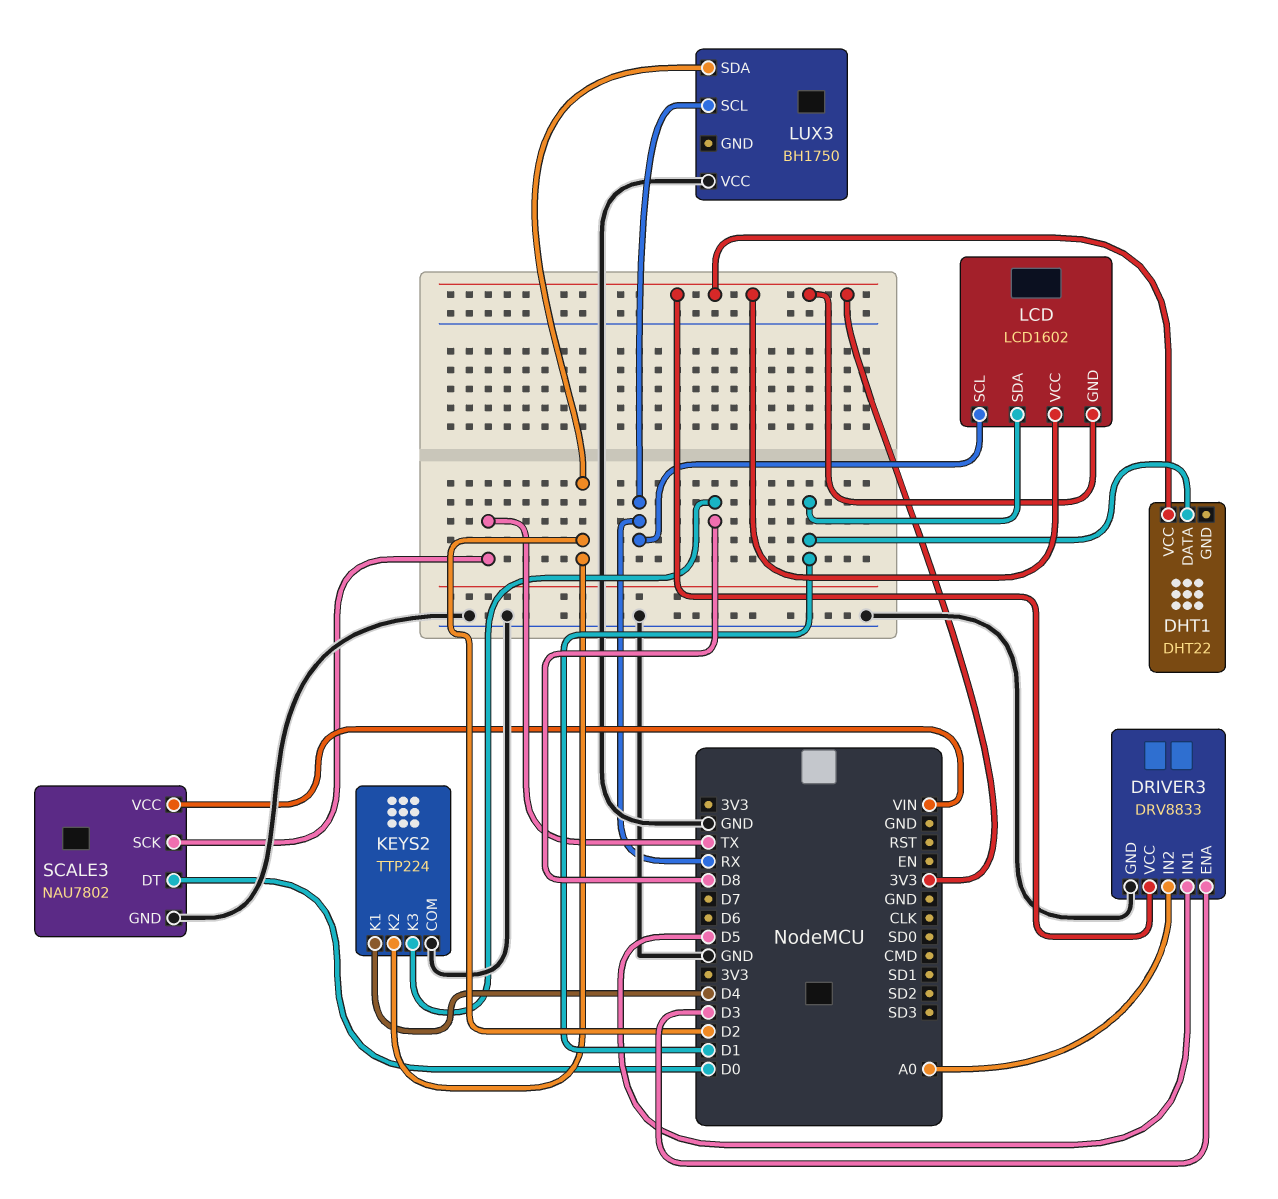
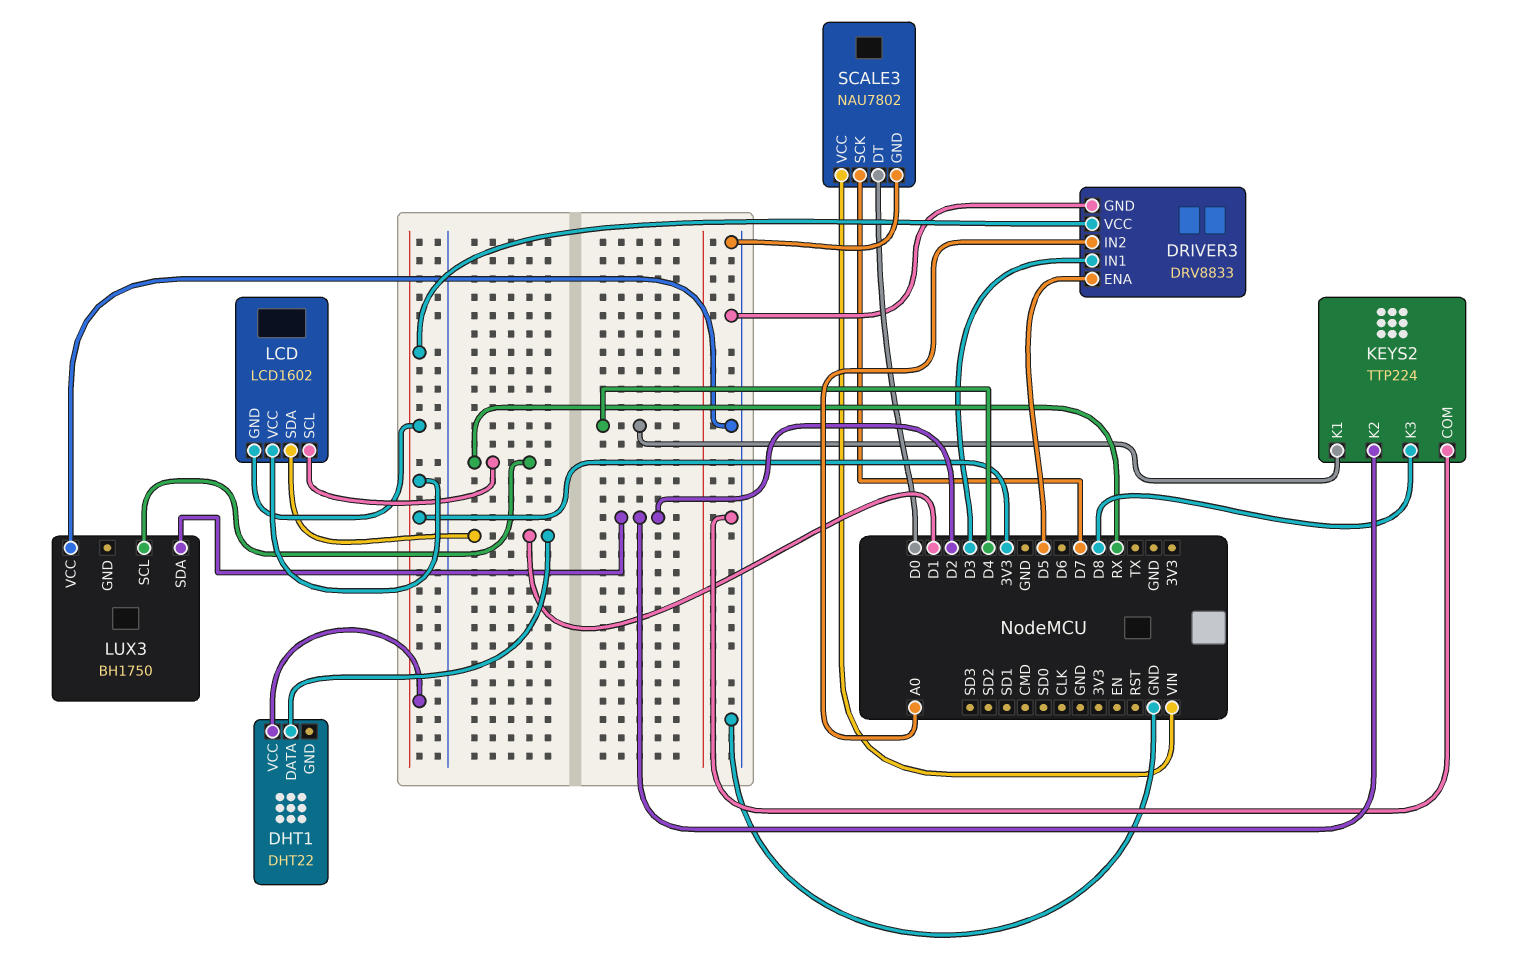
DRIVER3 pin ENA: D3 -> D5
DRIVER3 pin IN1: D5 -> D3
SCALE3 pin SCK: TX -> D7

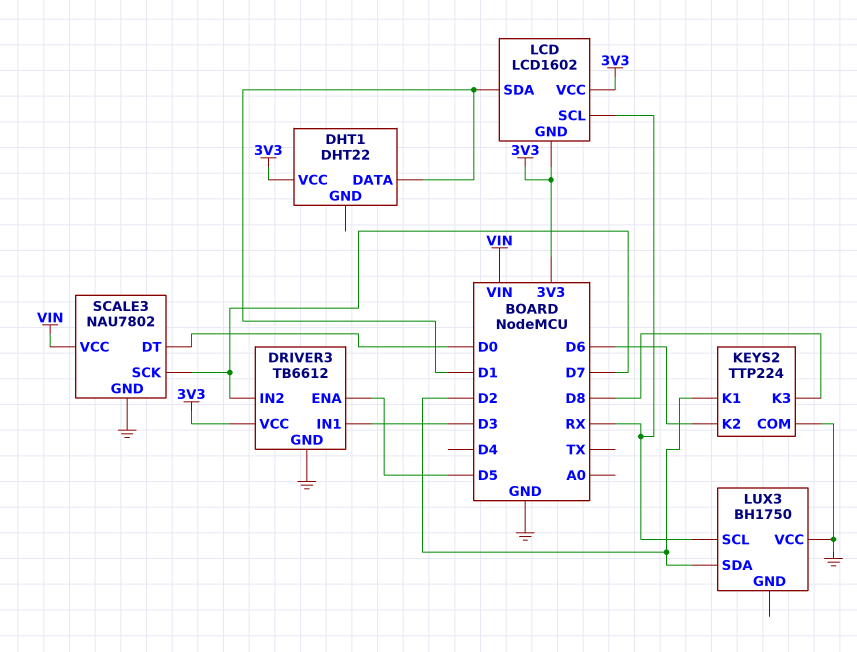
DRIVER3: DRV8833 -> TB6612
DRIVER3 pin IN2: A0 -> D7
KEYS2 pin K1: D4 -> D2
KEYS2 pin K2: D2 -> D6

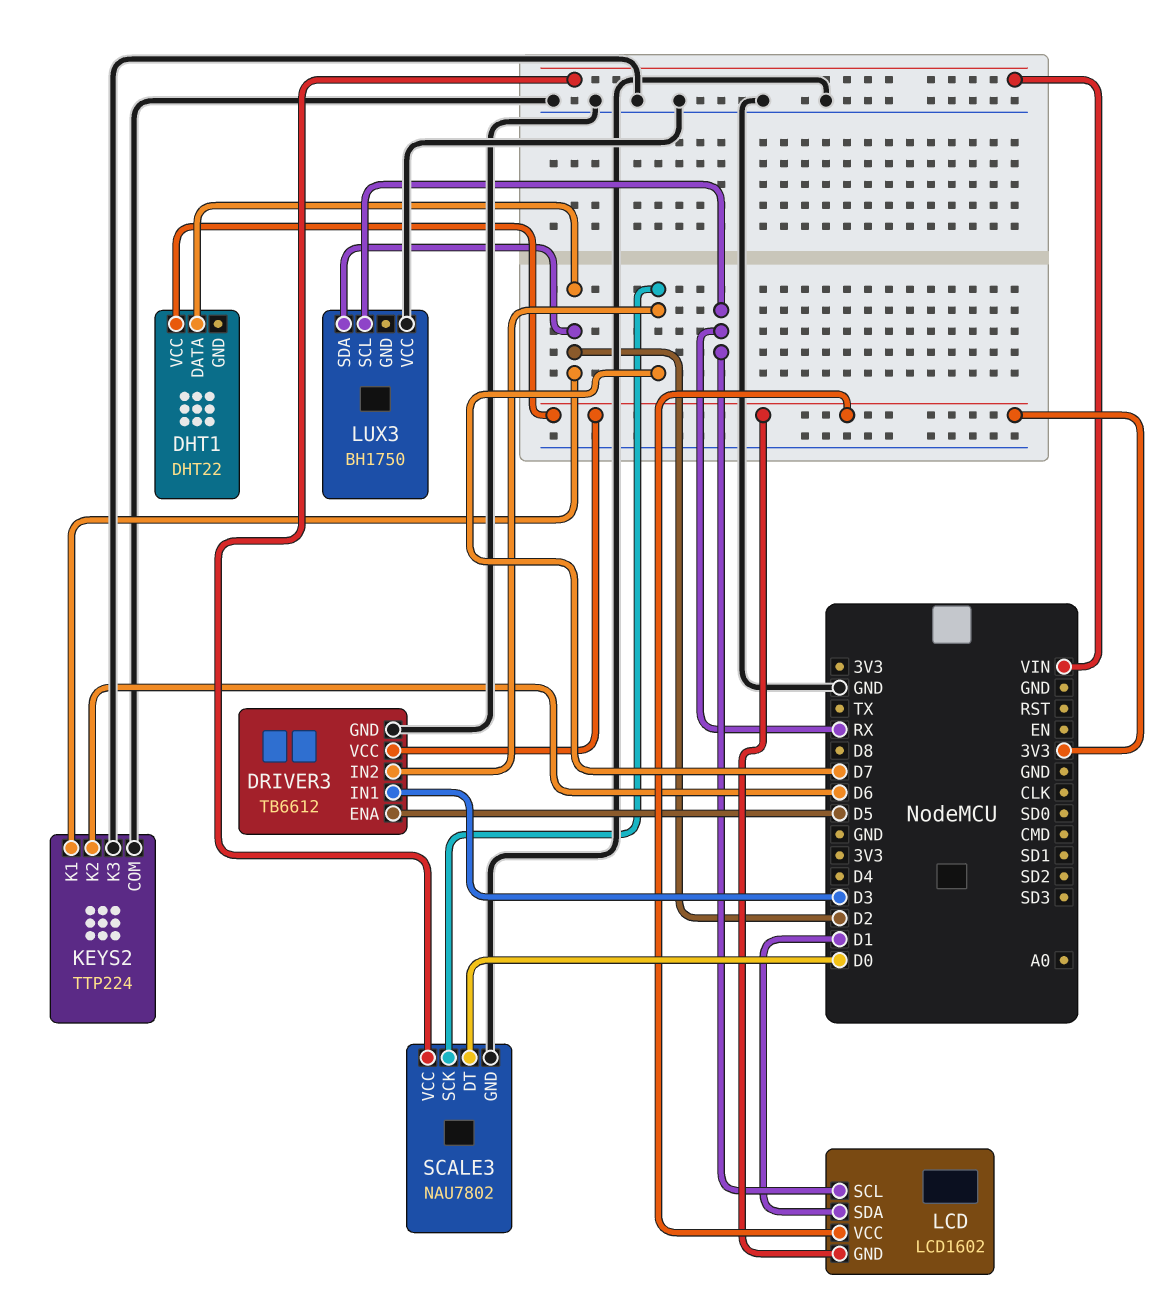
DHT1 pin DATA: D1 -> D2
KEYS2 pin K3: D8 -> GND

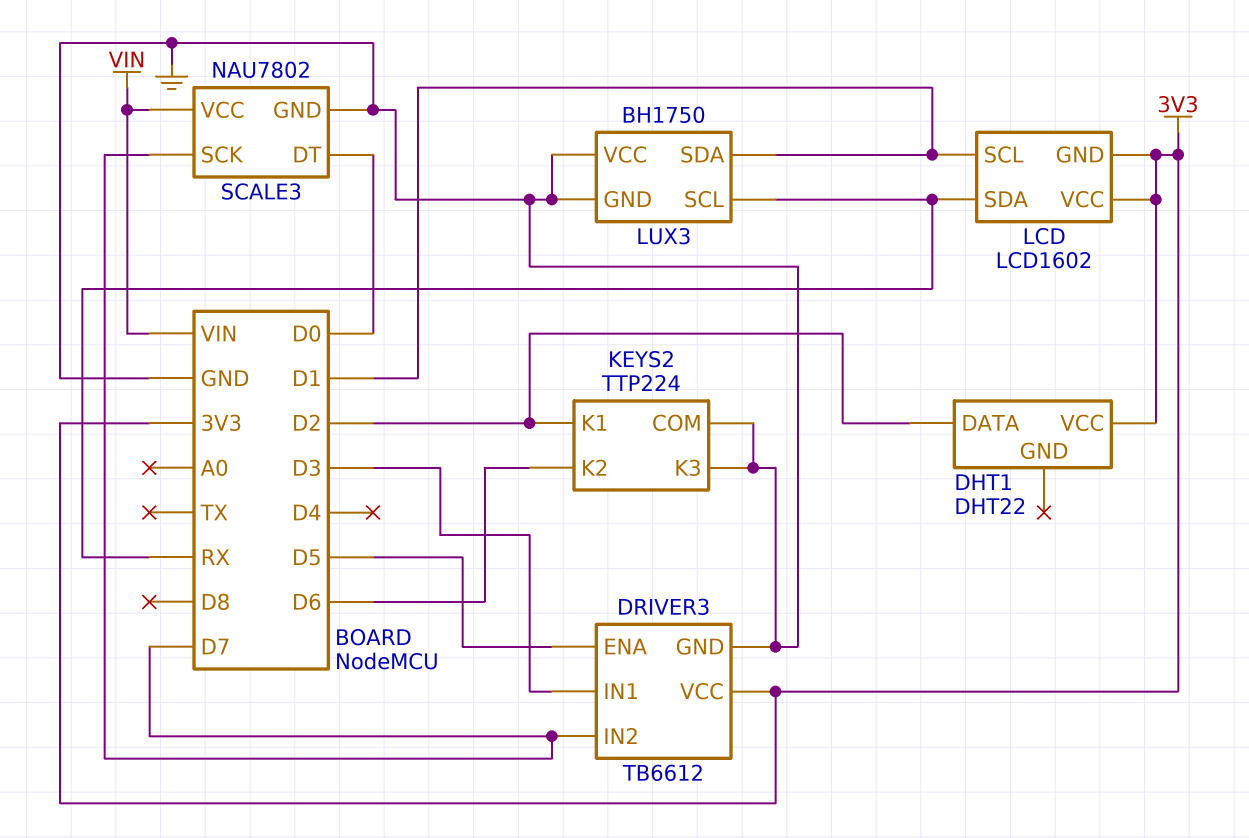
LCD pin SCL: RX -> D1
LCD pin SDA: D1 -> RX
LUX3 pin GND: none -> GND
LUX3 pin SDA: D2 -> D1

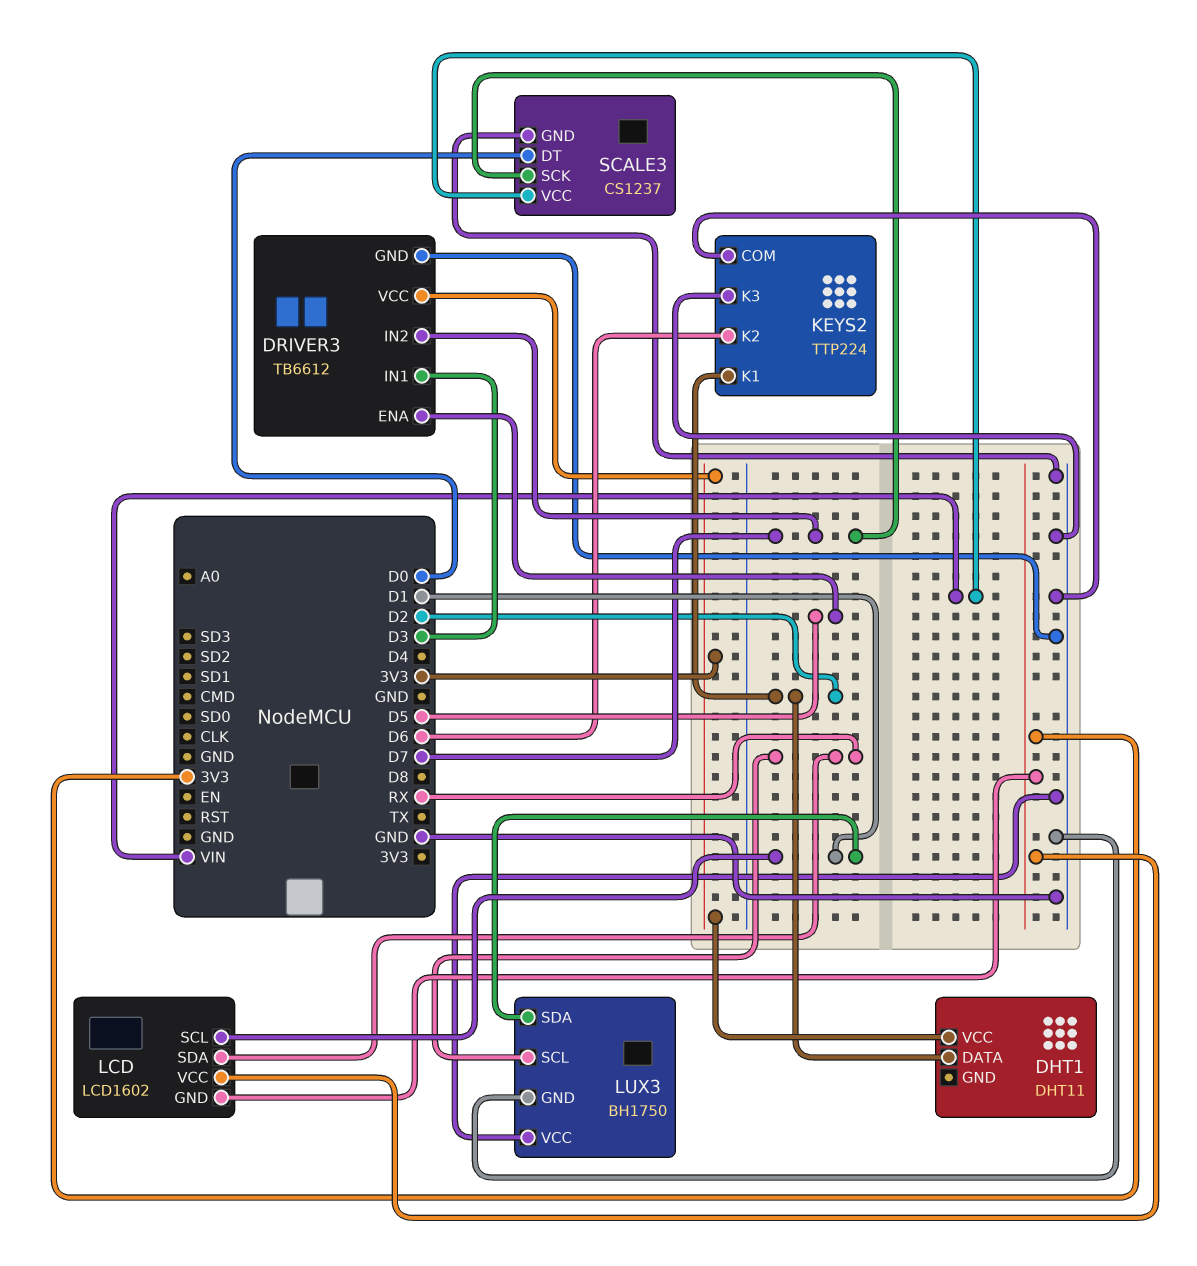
DHT1: DHT22 -> DHT11
SCALE3: NAU7802 -> CS1237

